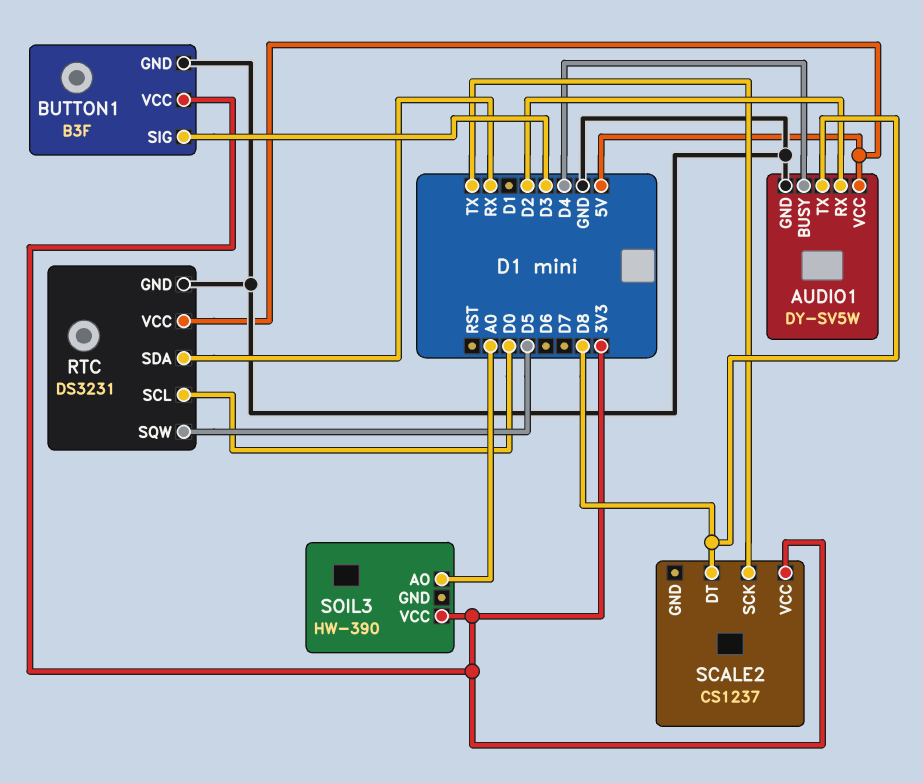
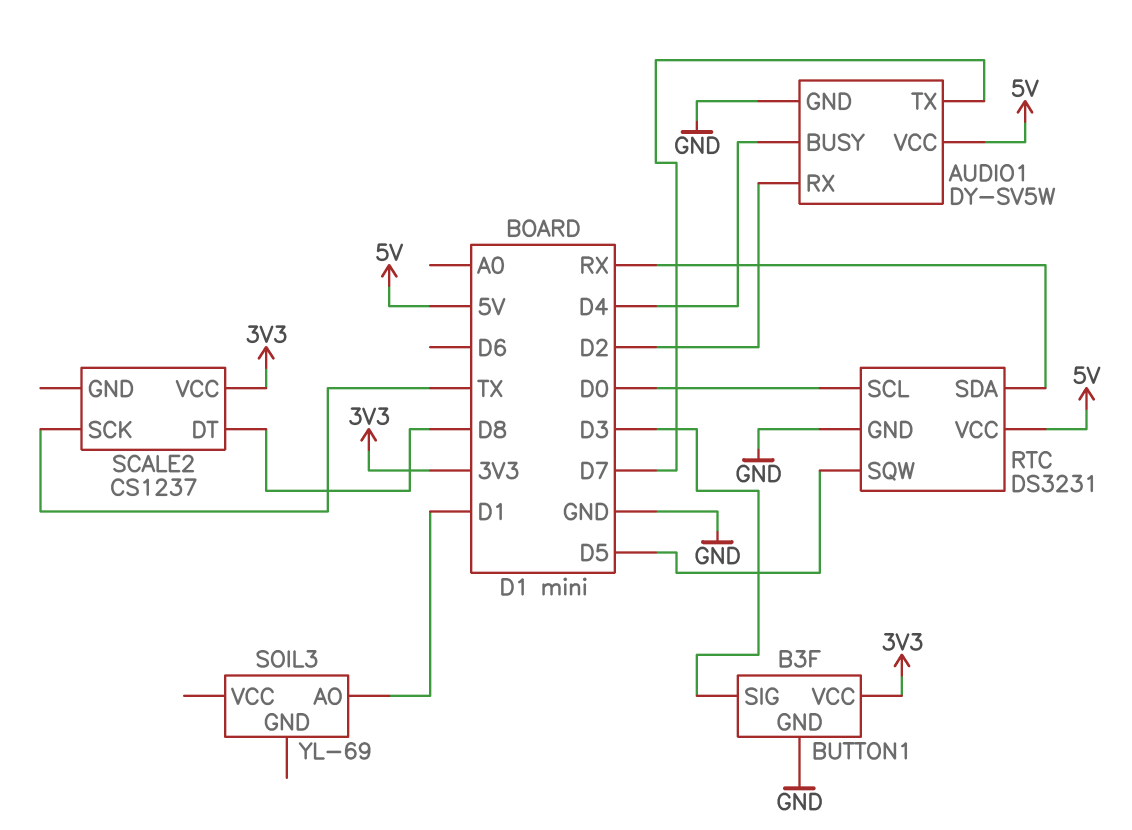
AUDIO1 pin TX: D8 -> D7
SOIL3: HW-390 -> YL-69
SOIL3 pin AO: A0 -> D1
SOIL3 pin VCC: 3V3 -> none

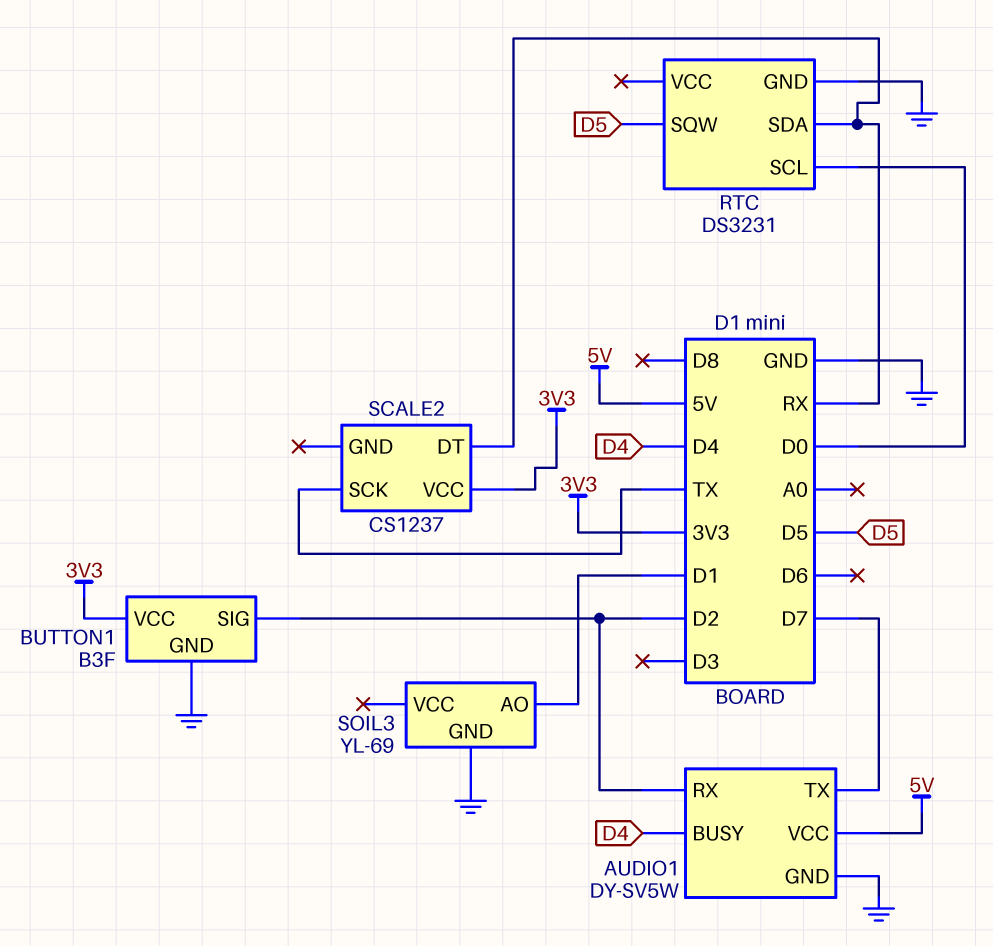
BUTTON1 pin SIG: D3 -> D2
RTC pin VCC: 5V -> none
SCALE2 pin DT: D8 -> RX
SOIL3 pin GND: none -> GND

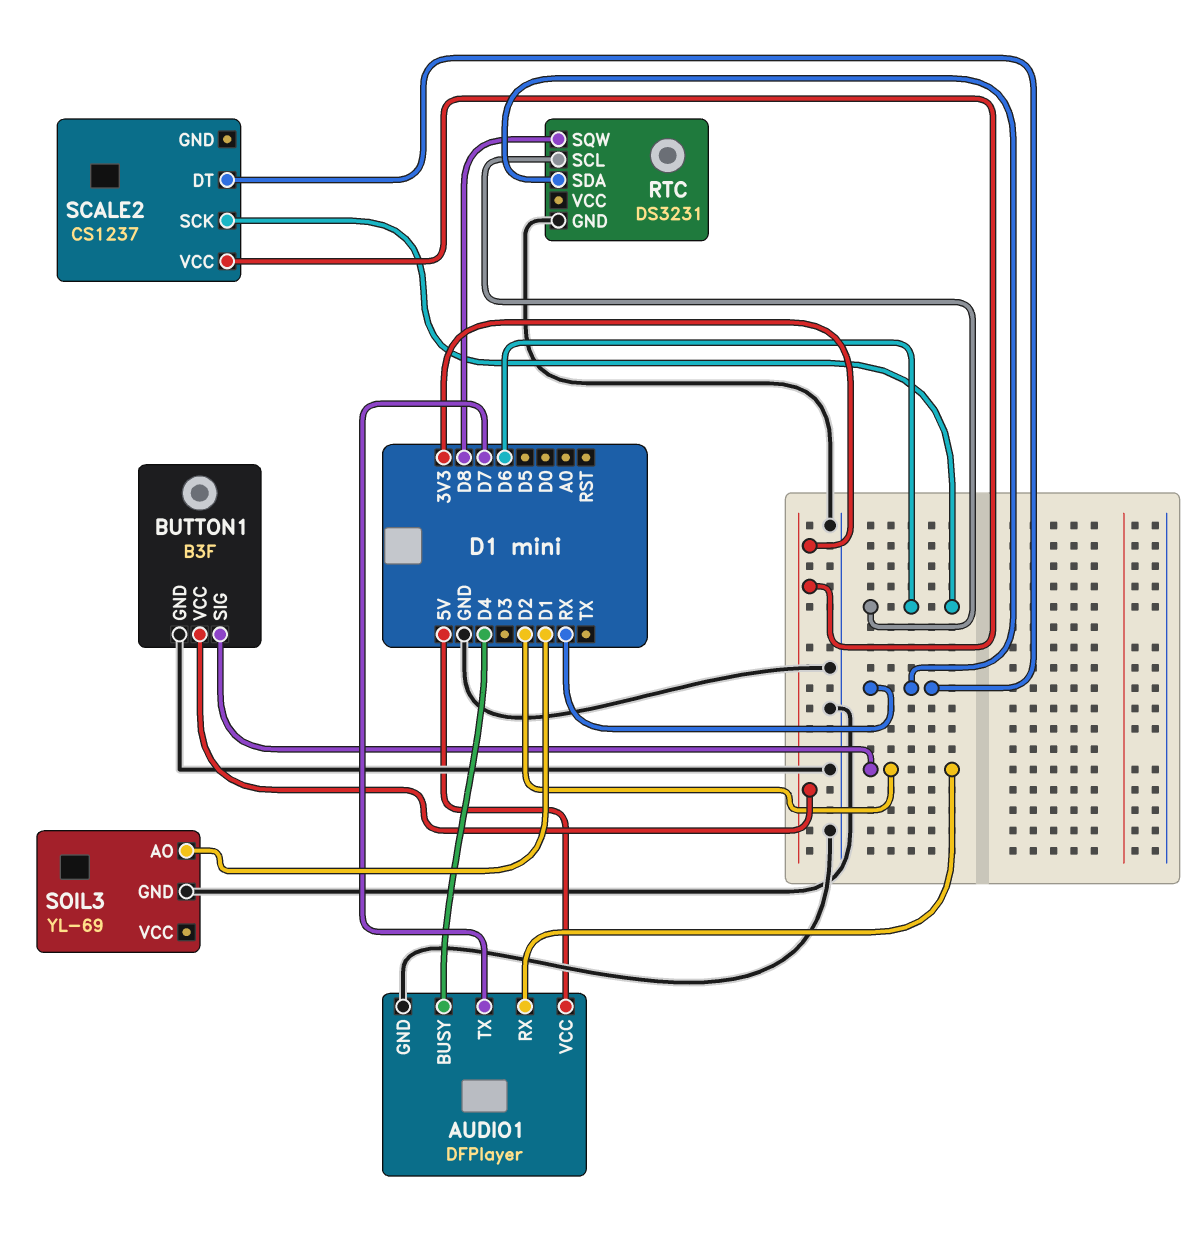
AUDIO1: DY-SV5W -> DFPlayer
RTC pin SCL: D0 -> D6
RTC pin SQW: D5 -> D8
SCALE2 pin SCK: TX -> D6

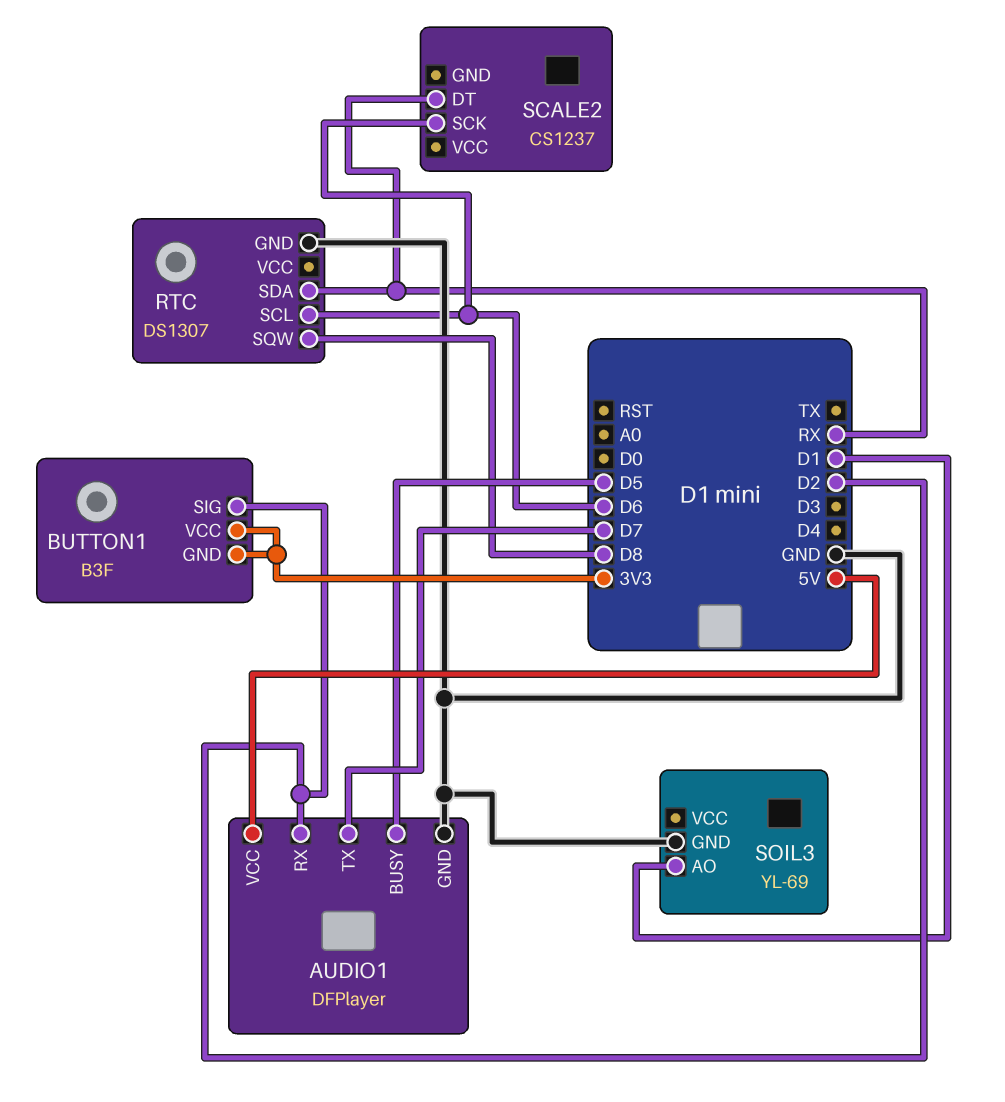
AUDIO1 pin BUSY: D4 -> D5
BUTTON1 pin GND: GND -> 3V3
RTC: DS3231 -> DS1307
SCALE2 pin VCC: 3V3 -> none

